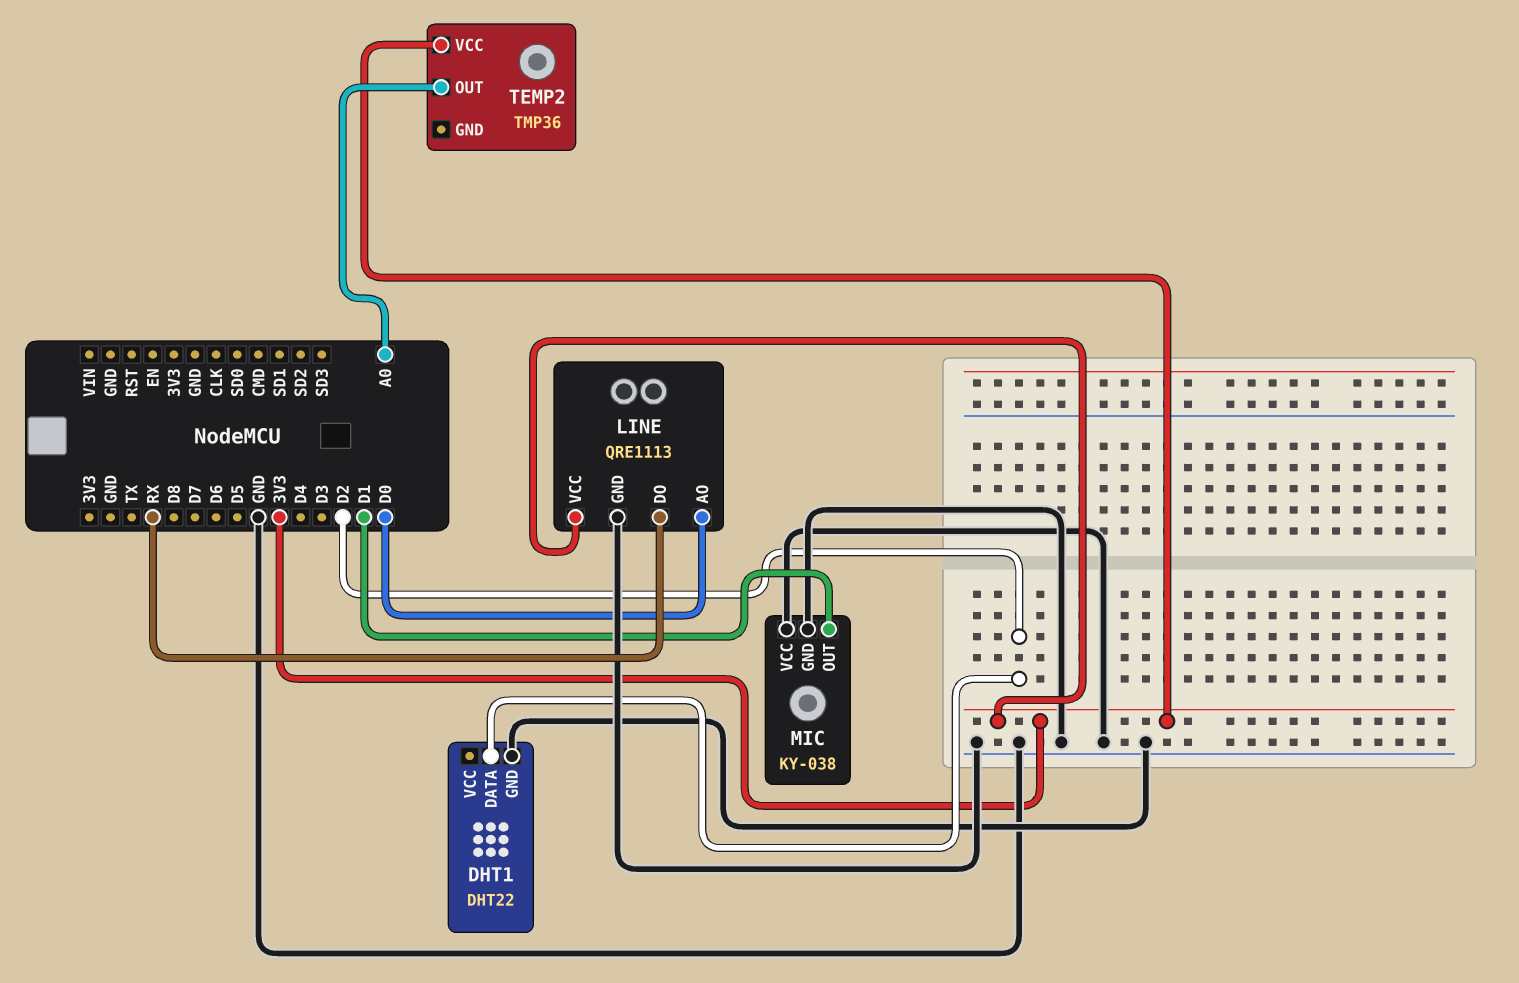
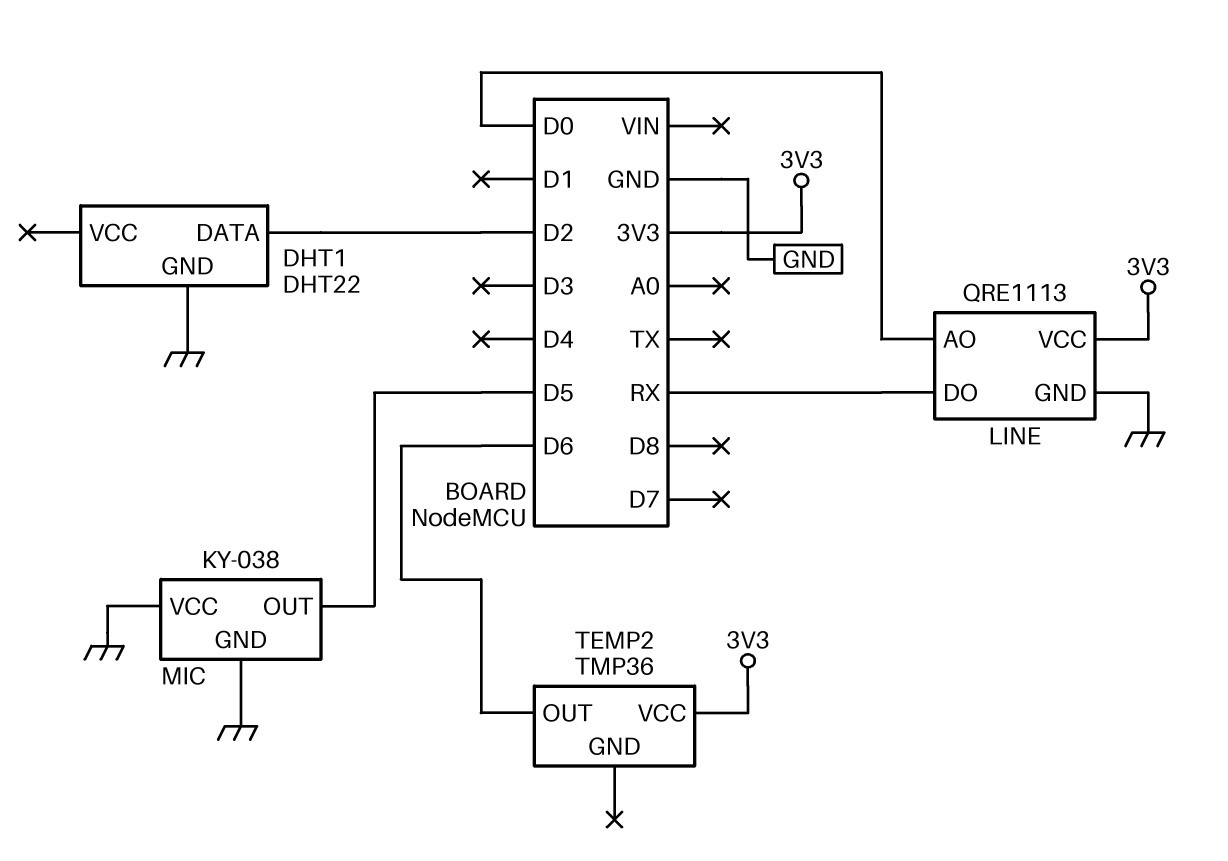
MIC pin OUT: D1 -> D5
TEMP2 pin OUT: A0 -> D6

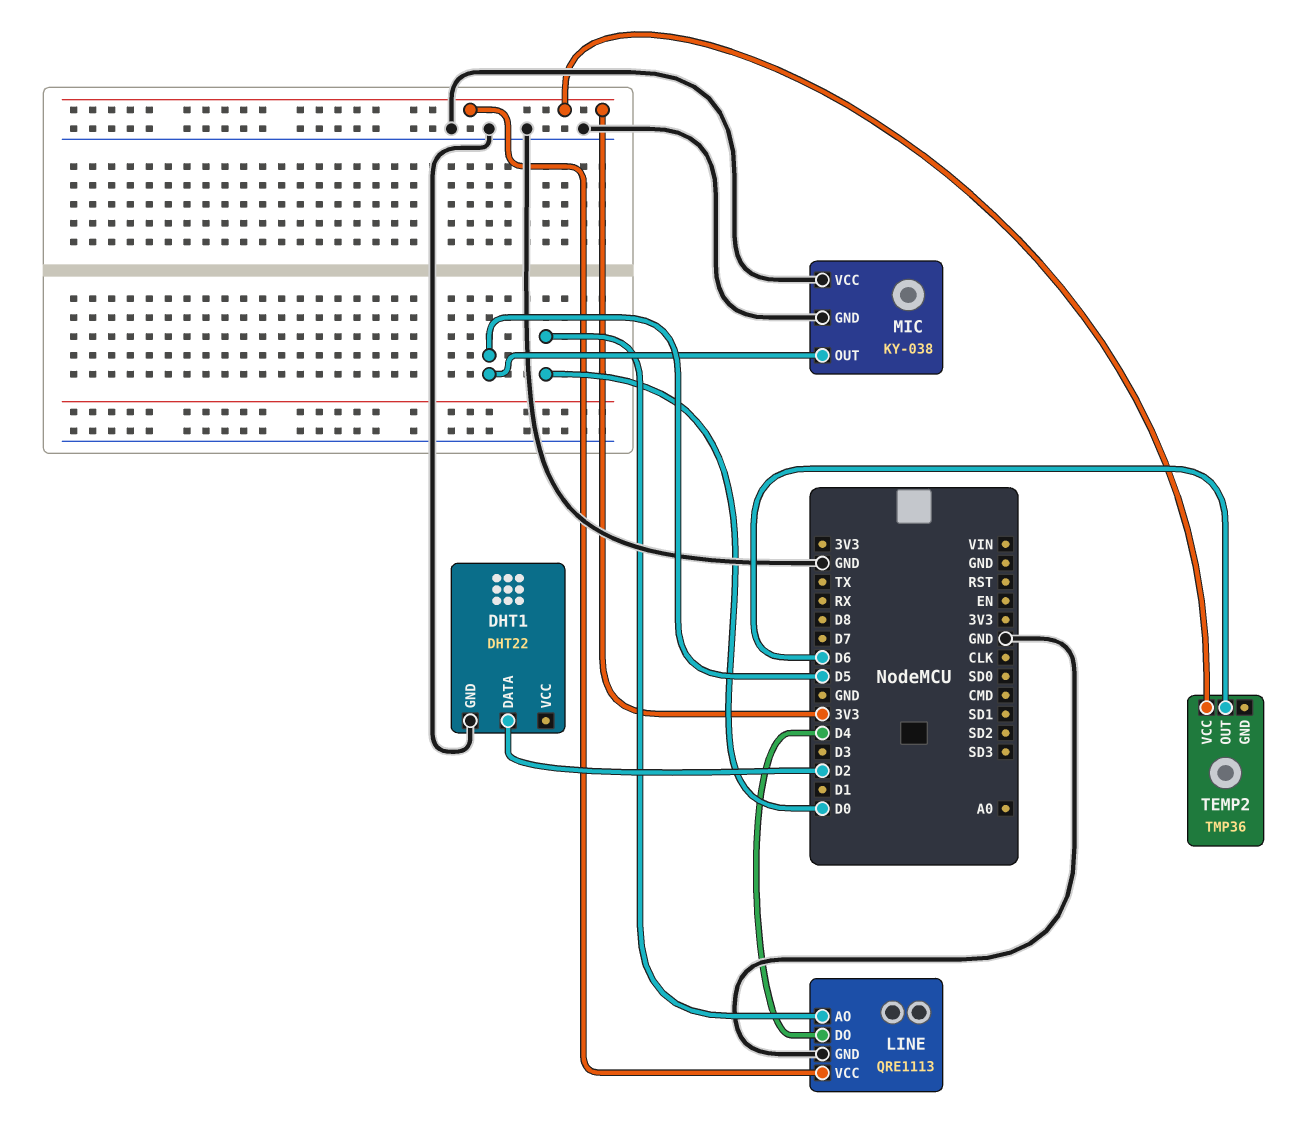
LINE pin DO: RX -> D4

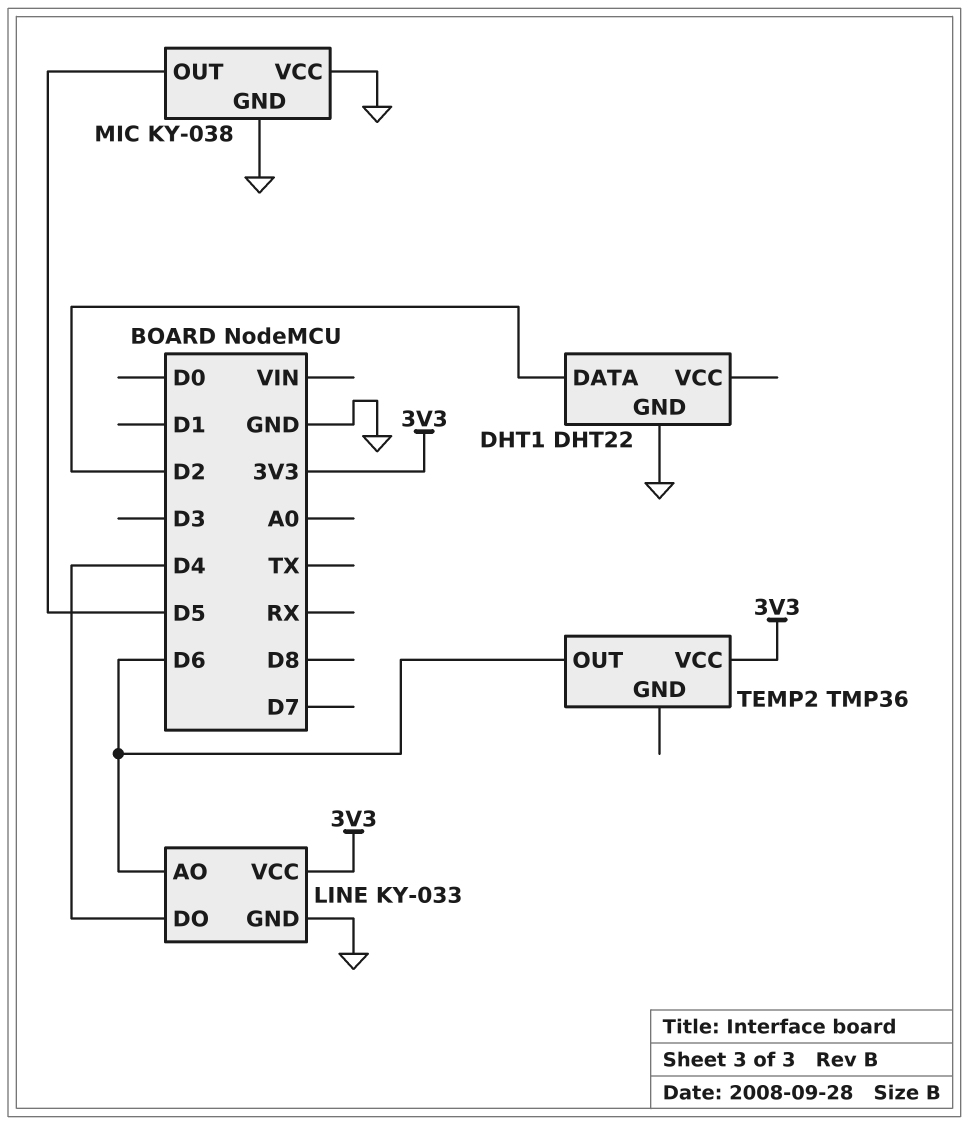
LINE: QRE1113 -> KY-033
LINE pin AO: D0 -> D6

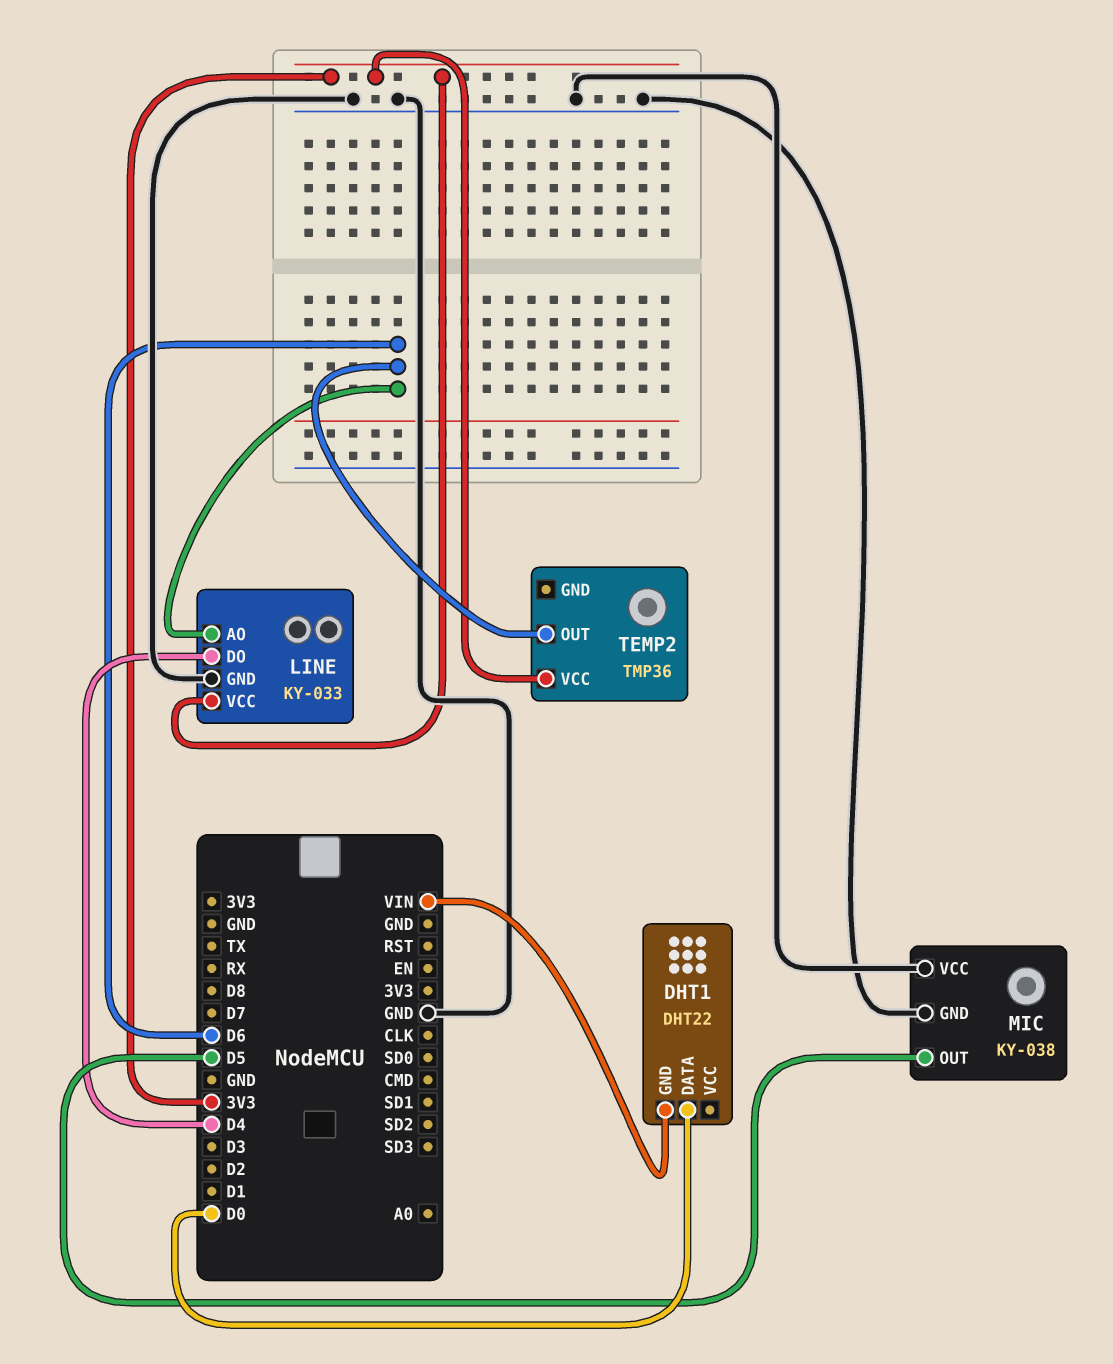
DHT1 pin DATA: D2 -> D0
DHT1 pin GND: GND -> VIN

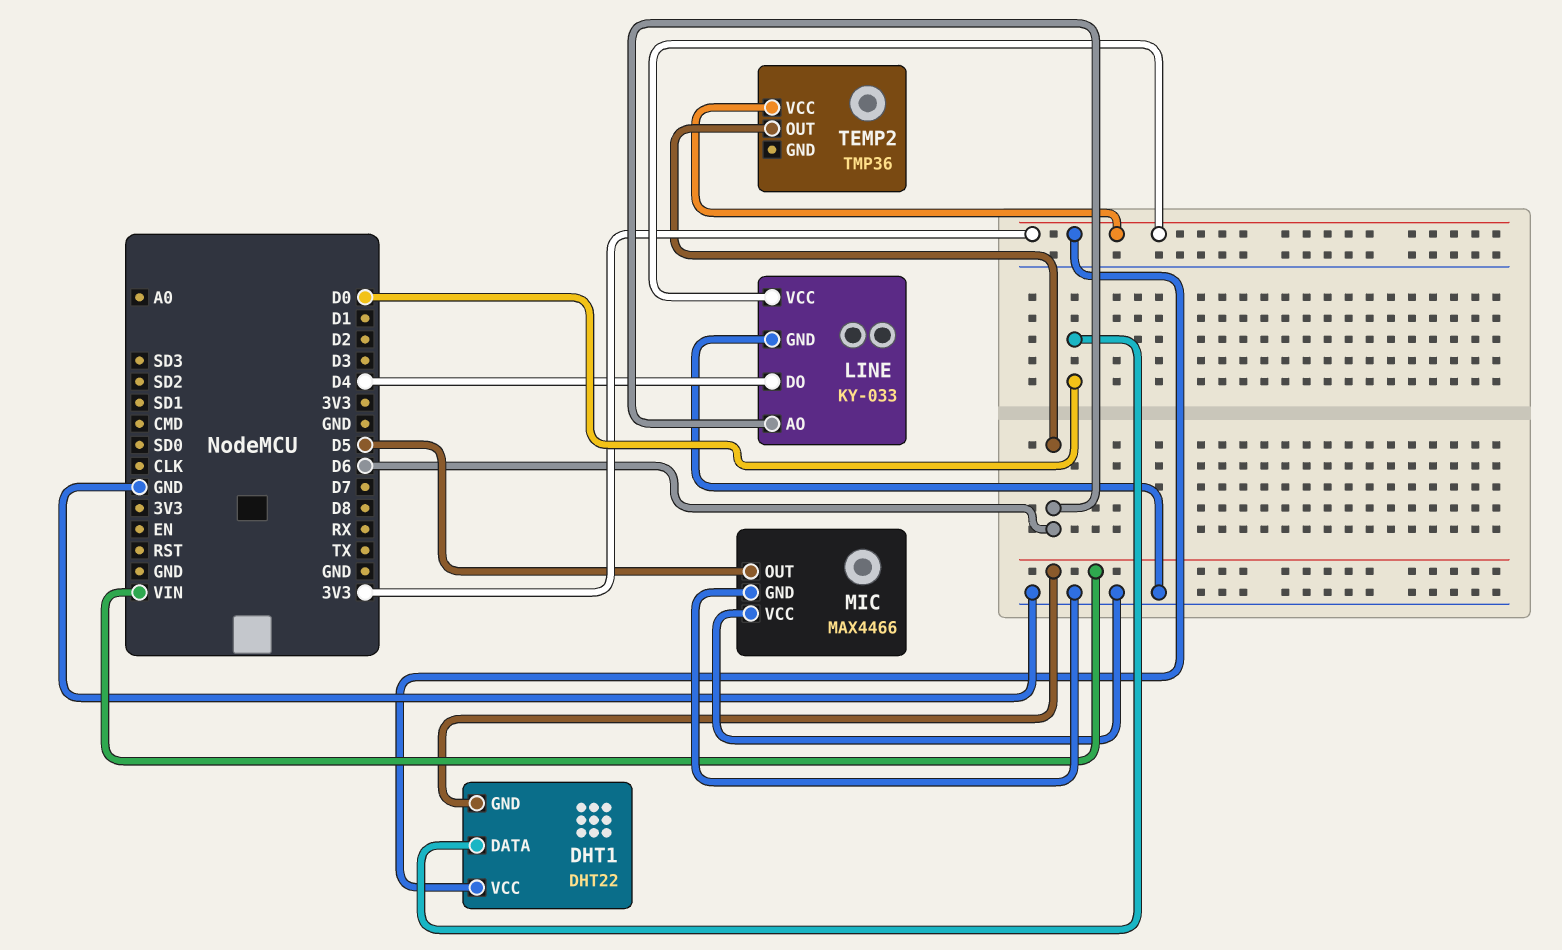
DHT1 pin VCC: none -> 3V3
MIC: KY-038 -> MAX4466

